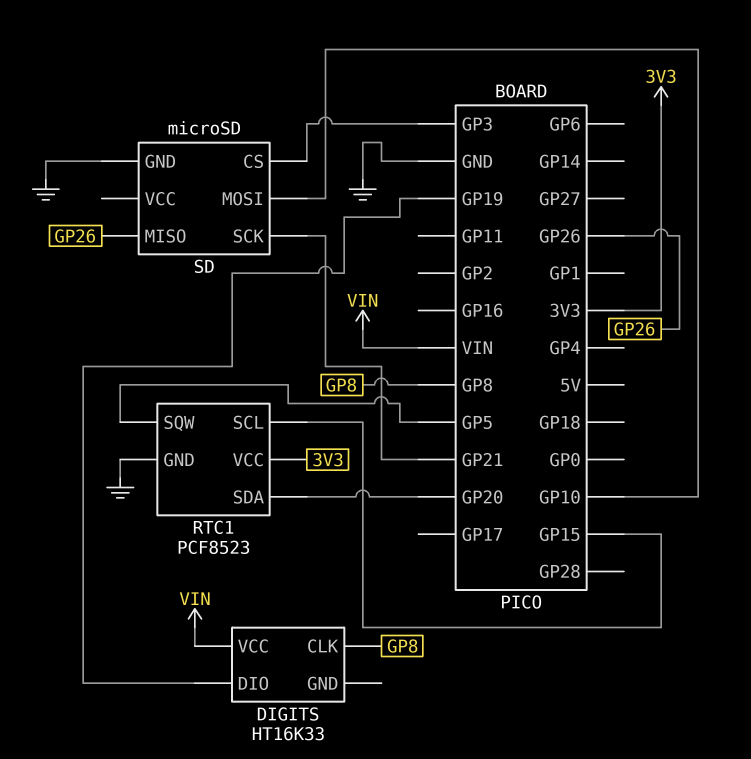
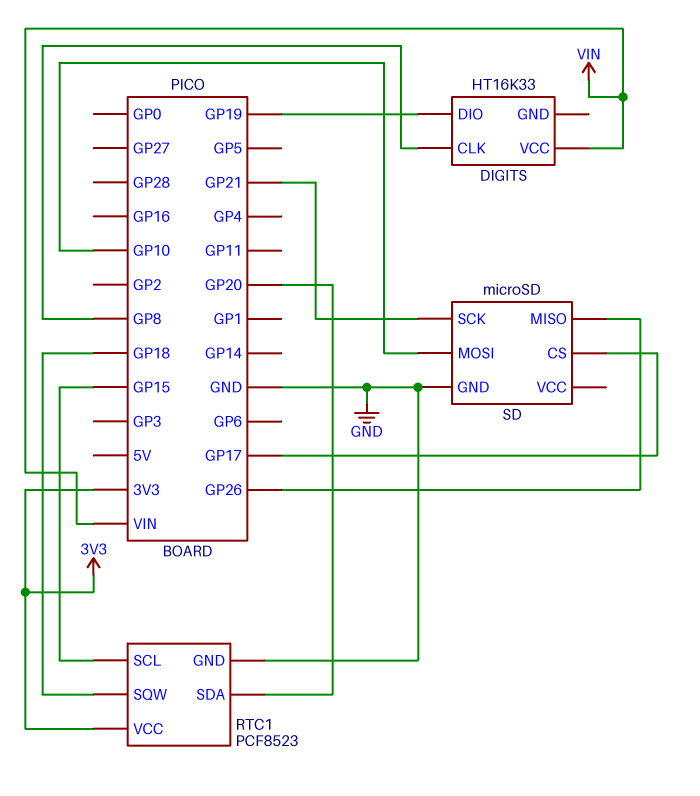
RTC1 pin SQW: GP5 -> GP18
SD pin CS: GP3 -> GP17

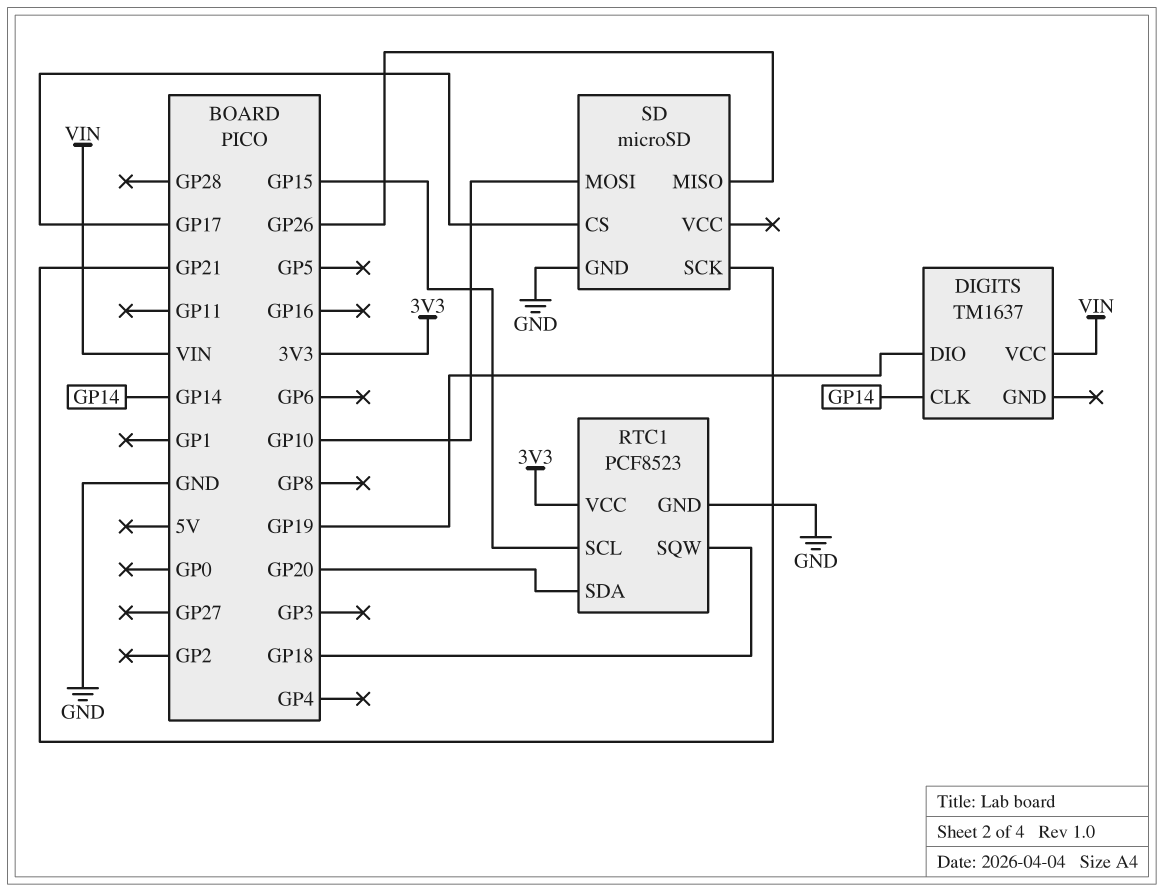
DIGITS: HT16K33 -> TM1637
DIGITS pin CLK: GP8 -> GP14

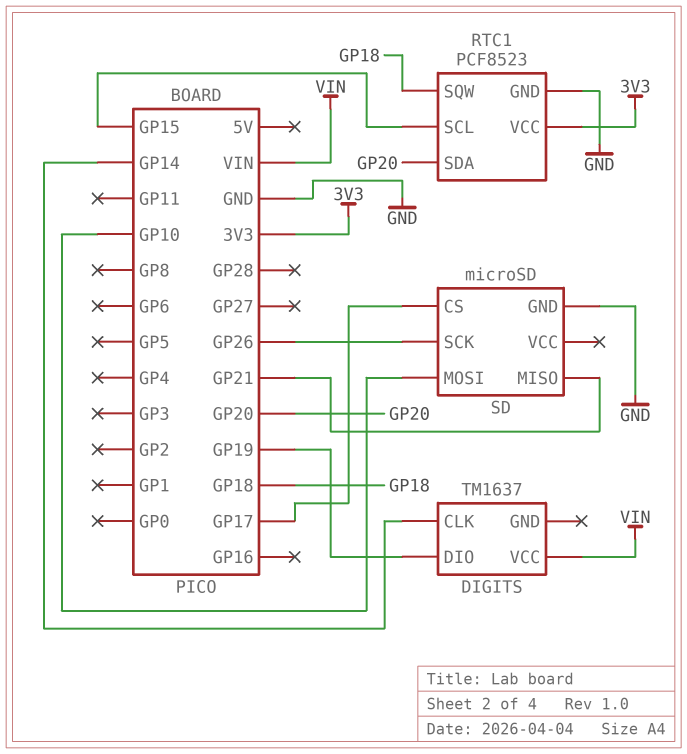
SD pin MISO: GP26 -> GP21
SD pin SCK: GP21 -> GP26

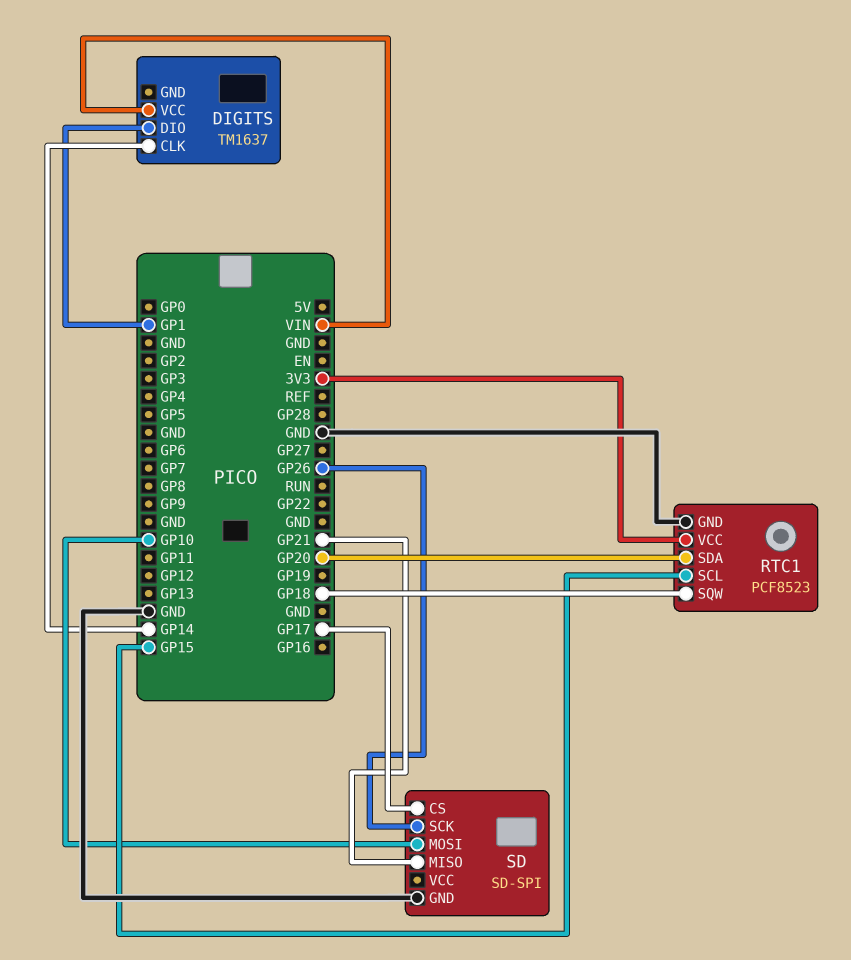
DIGITS pin DIO: GP19 -> GP1
SD: microSD -> SD-SPI

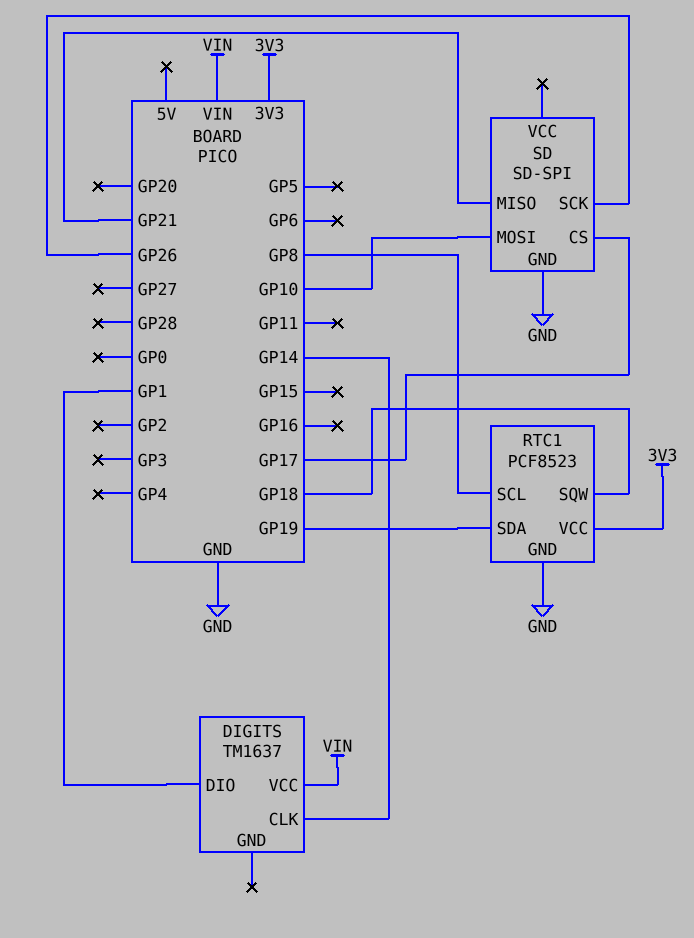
RTC1 pin SCL: GP15 -> GP8
RTC1 pin SDA: GP20 -> GP19

